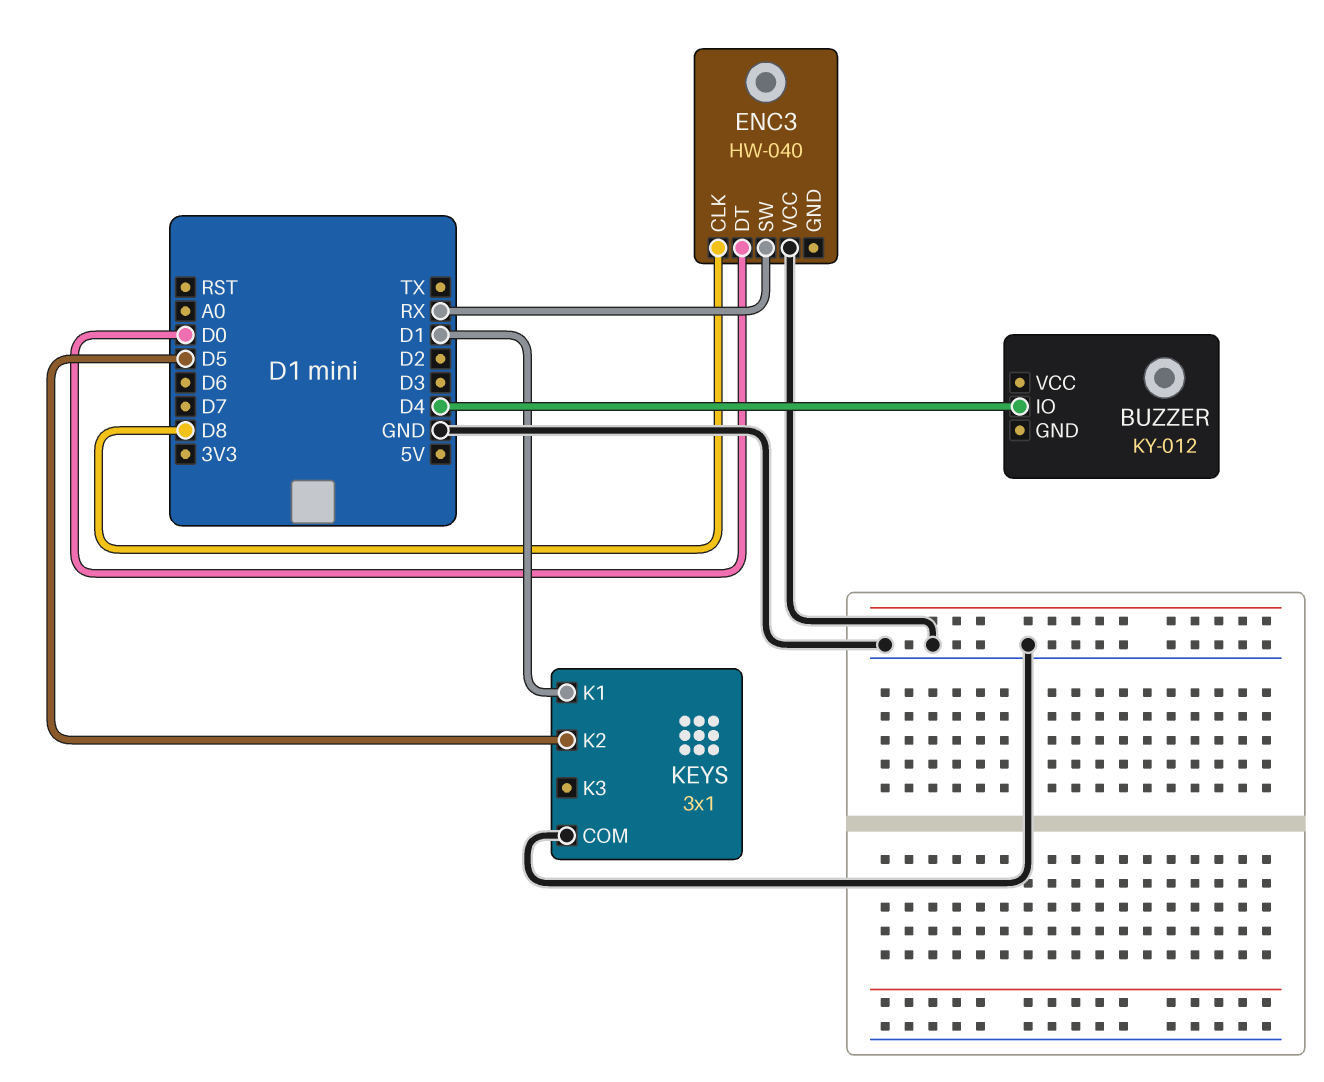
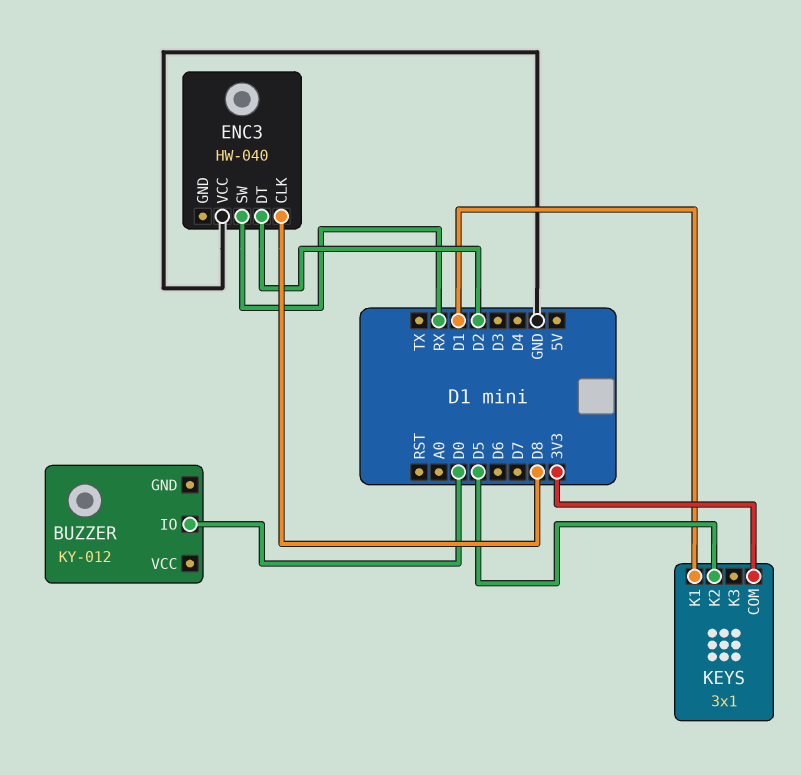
BUZZER pin IO: D4 -> D0
ENC3 pin DT: D0 -> D2
KEYS pin COM: GND -> 3V3

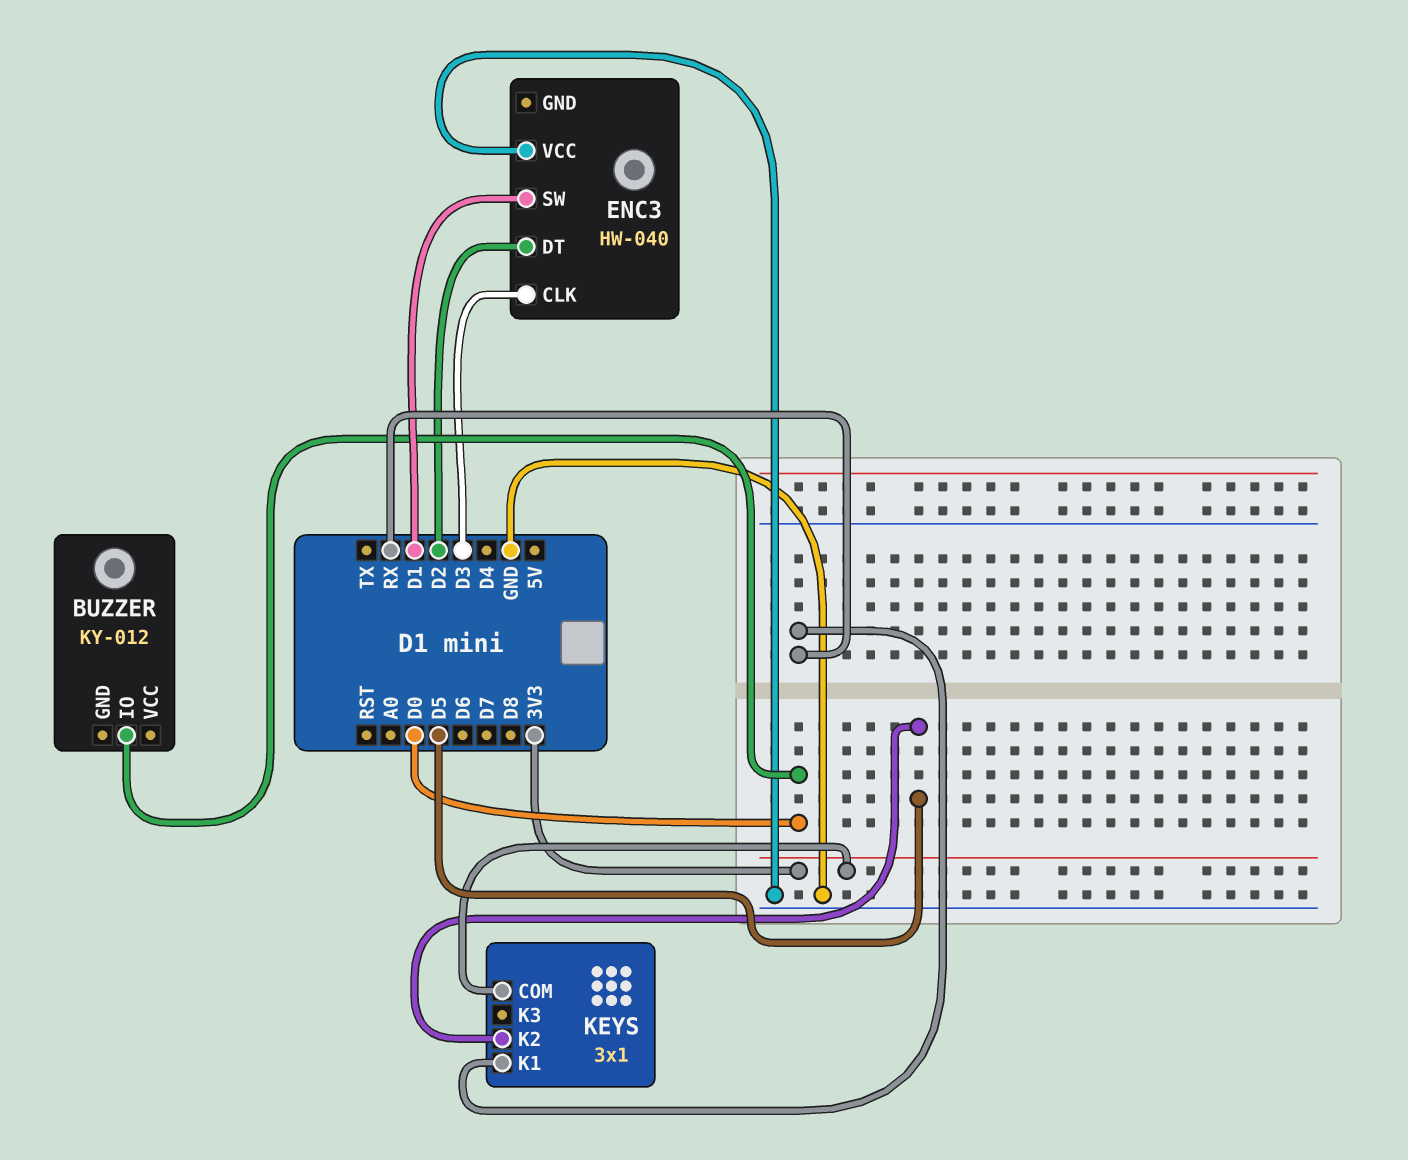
ENC3 pin CLK: D8 -> D3
ENC3 pin SW: RX -> D1
KEYS pin K1: D1 -> RX

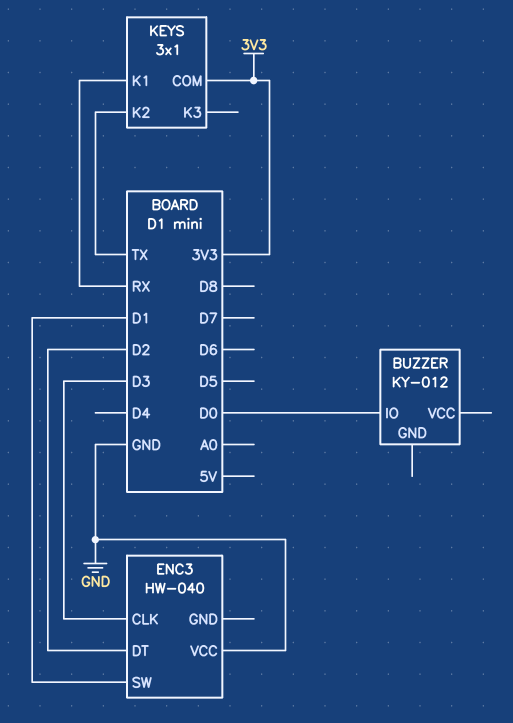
KEYS pin K2: D5 -> TX

